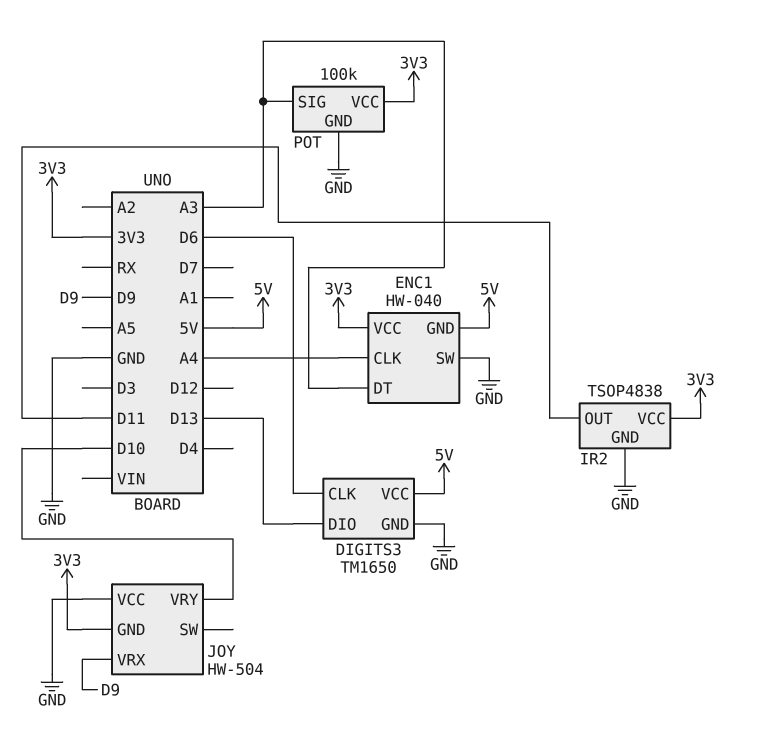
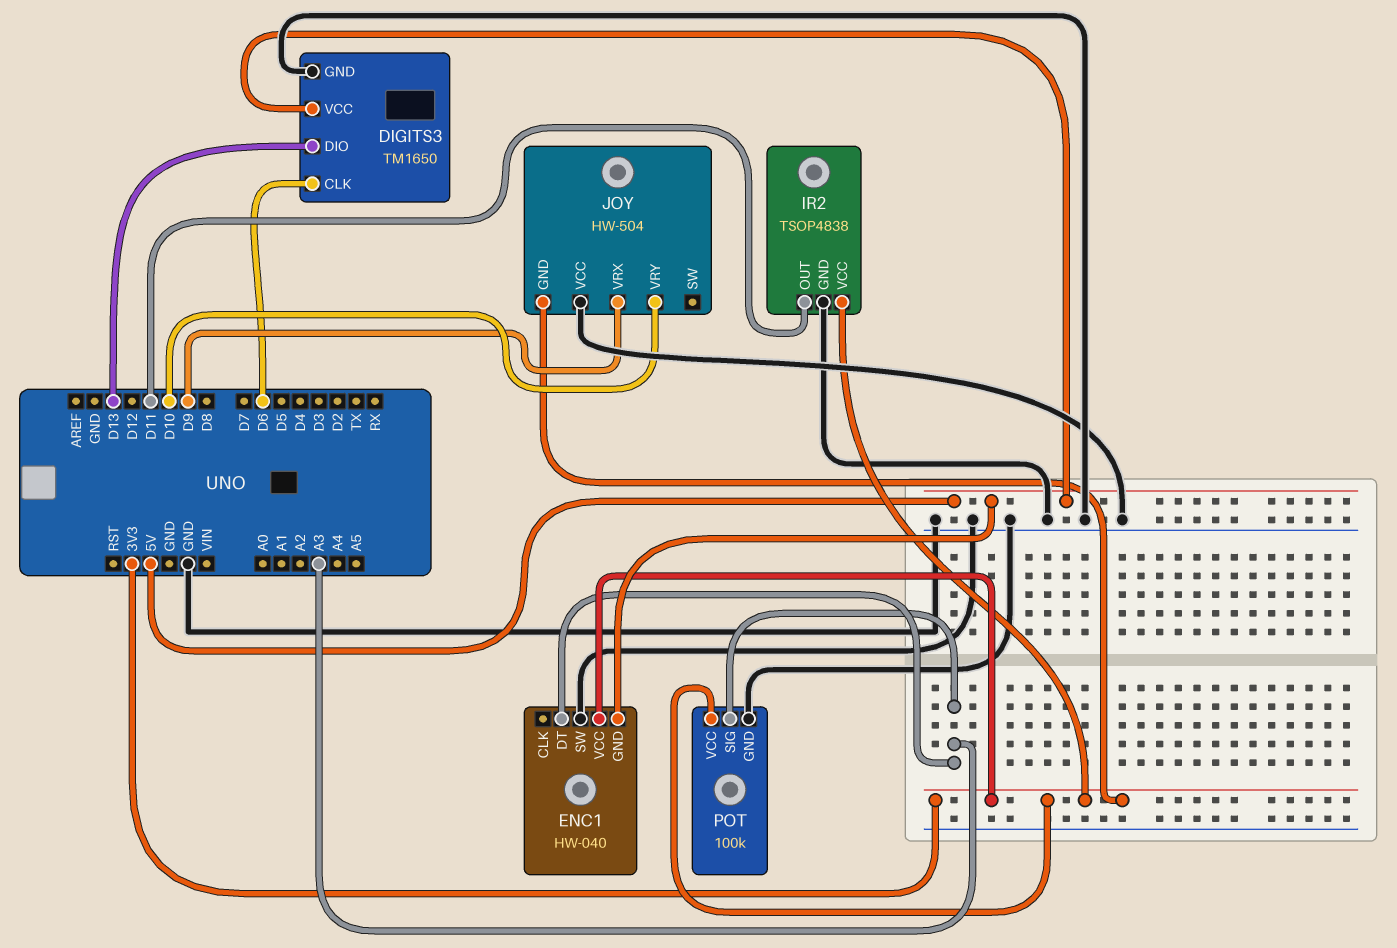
ENC1 pin CLK: A4 -> none

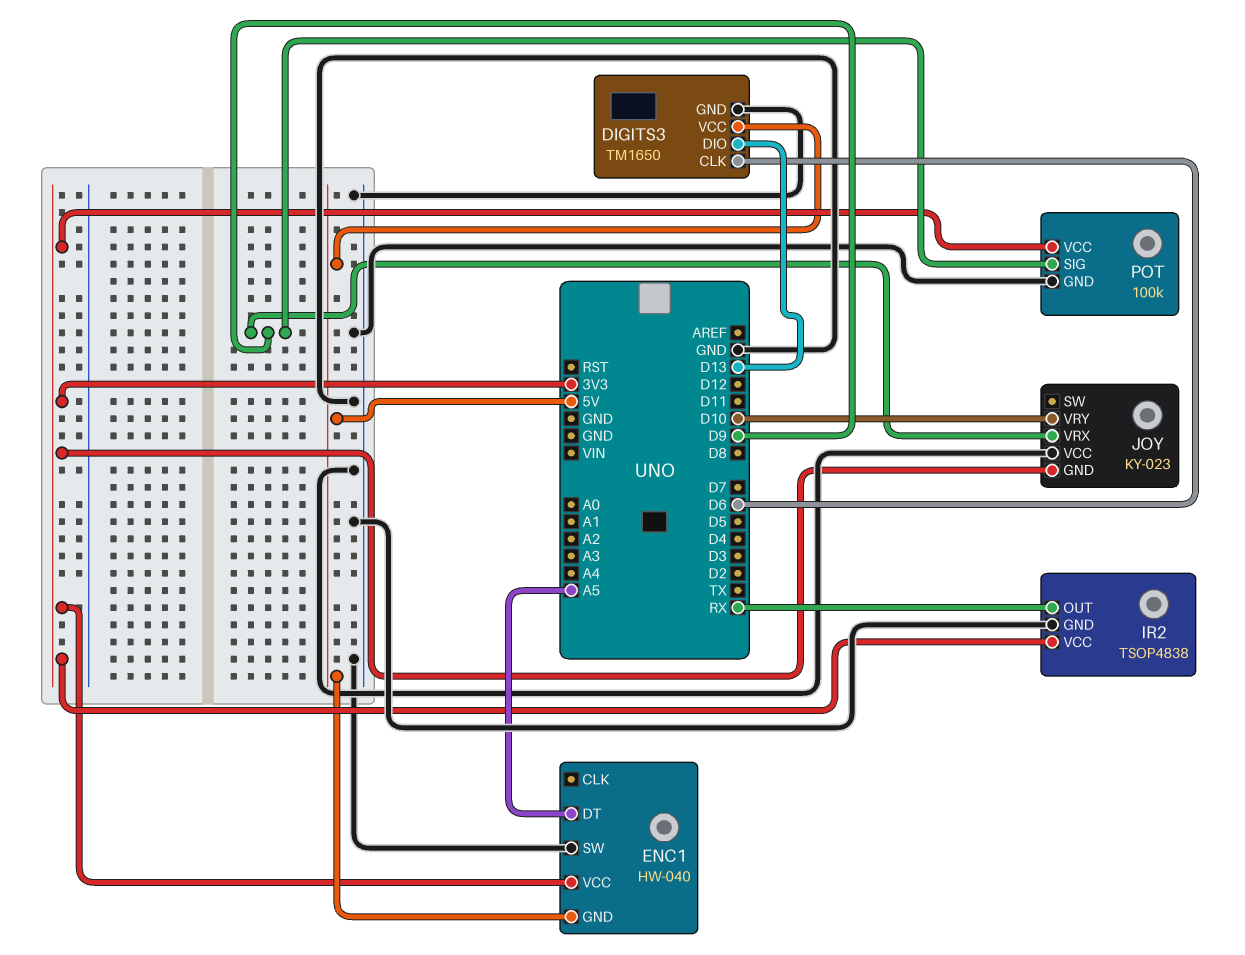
ENC1 pin DT: A3 -> A5
IR2 pin OUT: D11 -> RX
JOY: HW-504 -> KY-023
POT pin SIG: A3 -> D9

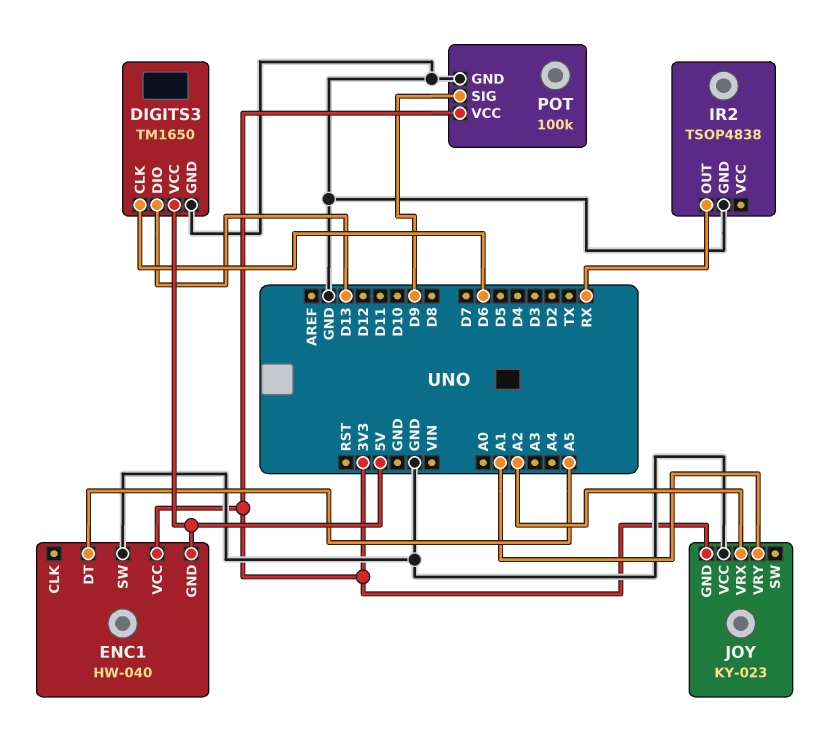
IR2 pin VCC: 3V3 -> none
JOY pin VRX: D9 -> A2
JOY pin VRY: D10 -> A1

